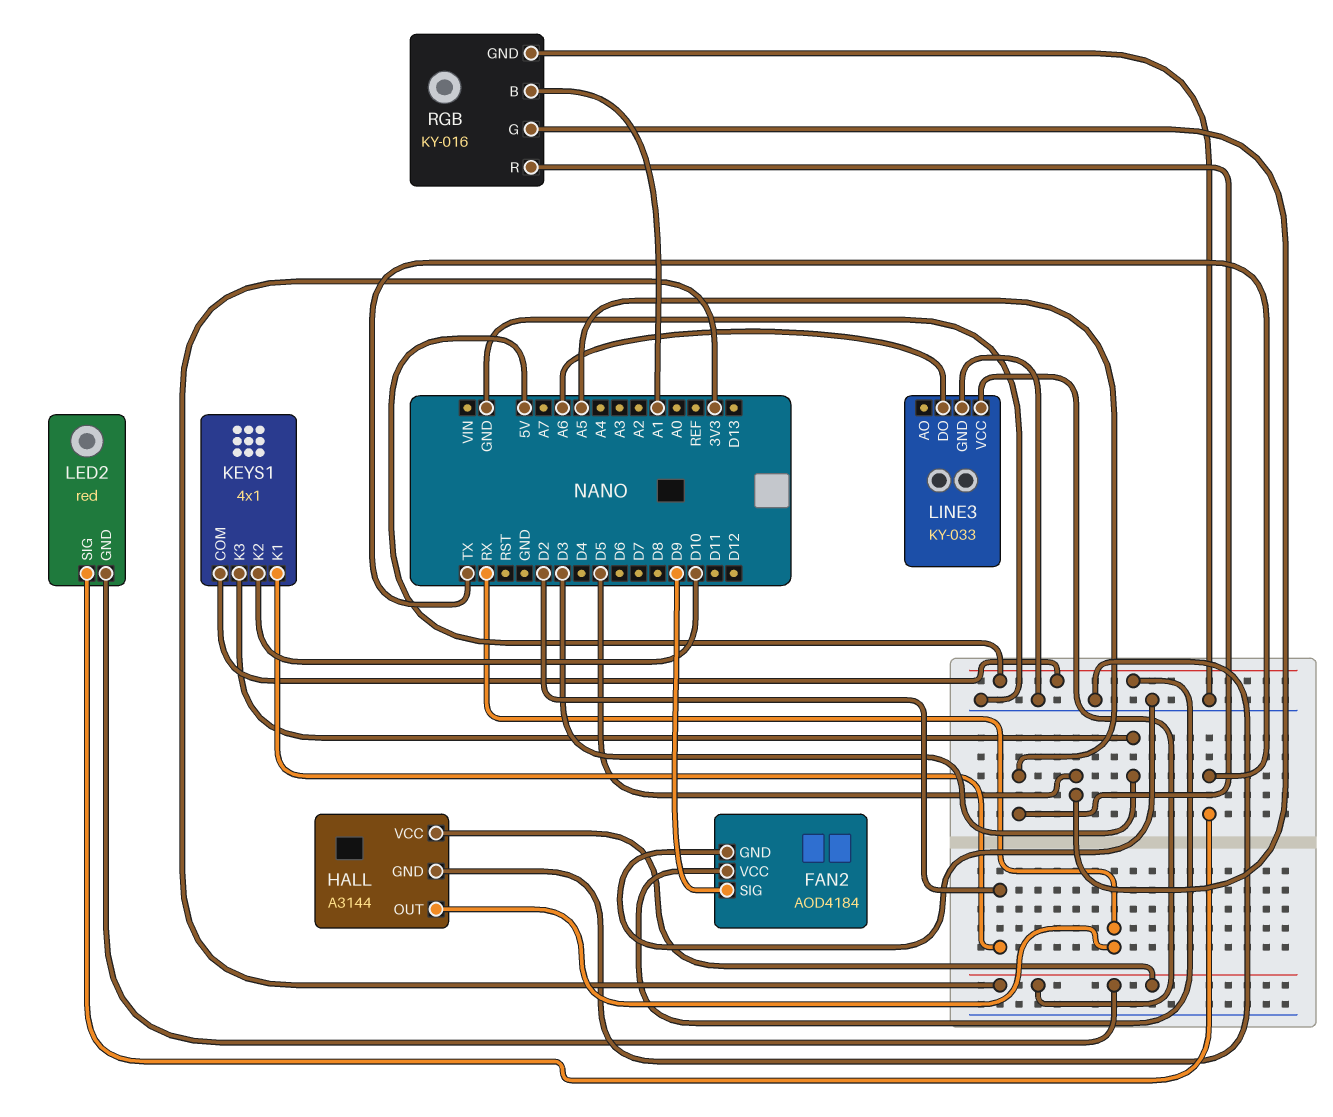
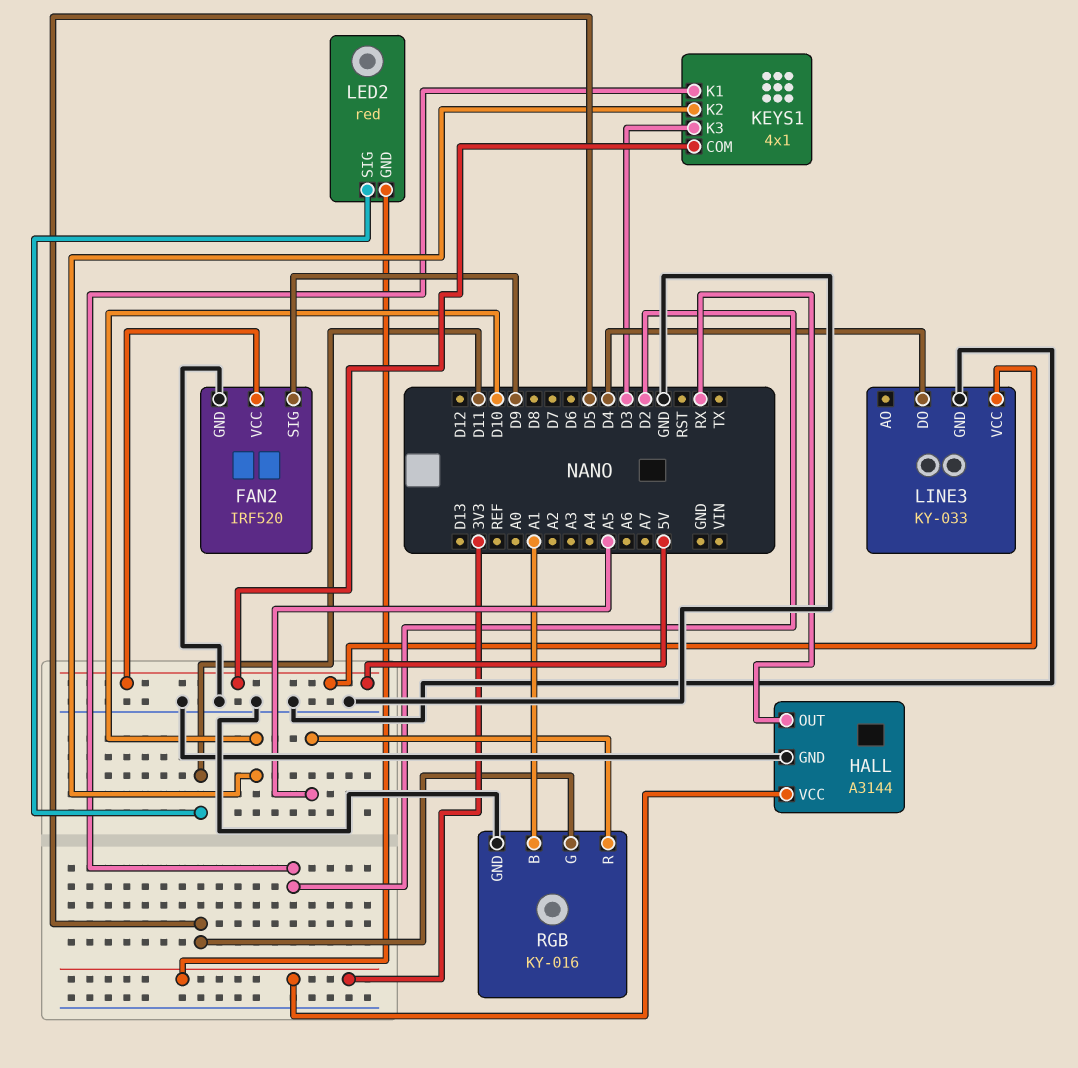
FAN2: AOD4184 -> IRF520
LED2 pin SIG: TX -> D11
LINE3 pin DO: A6 -> D4
LINE3 pin VCC: 3V3 -> 5V

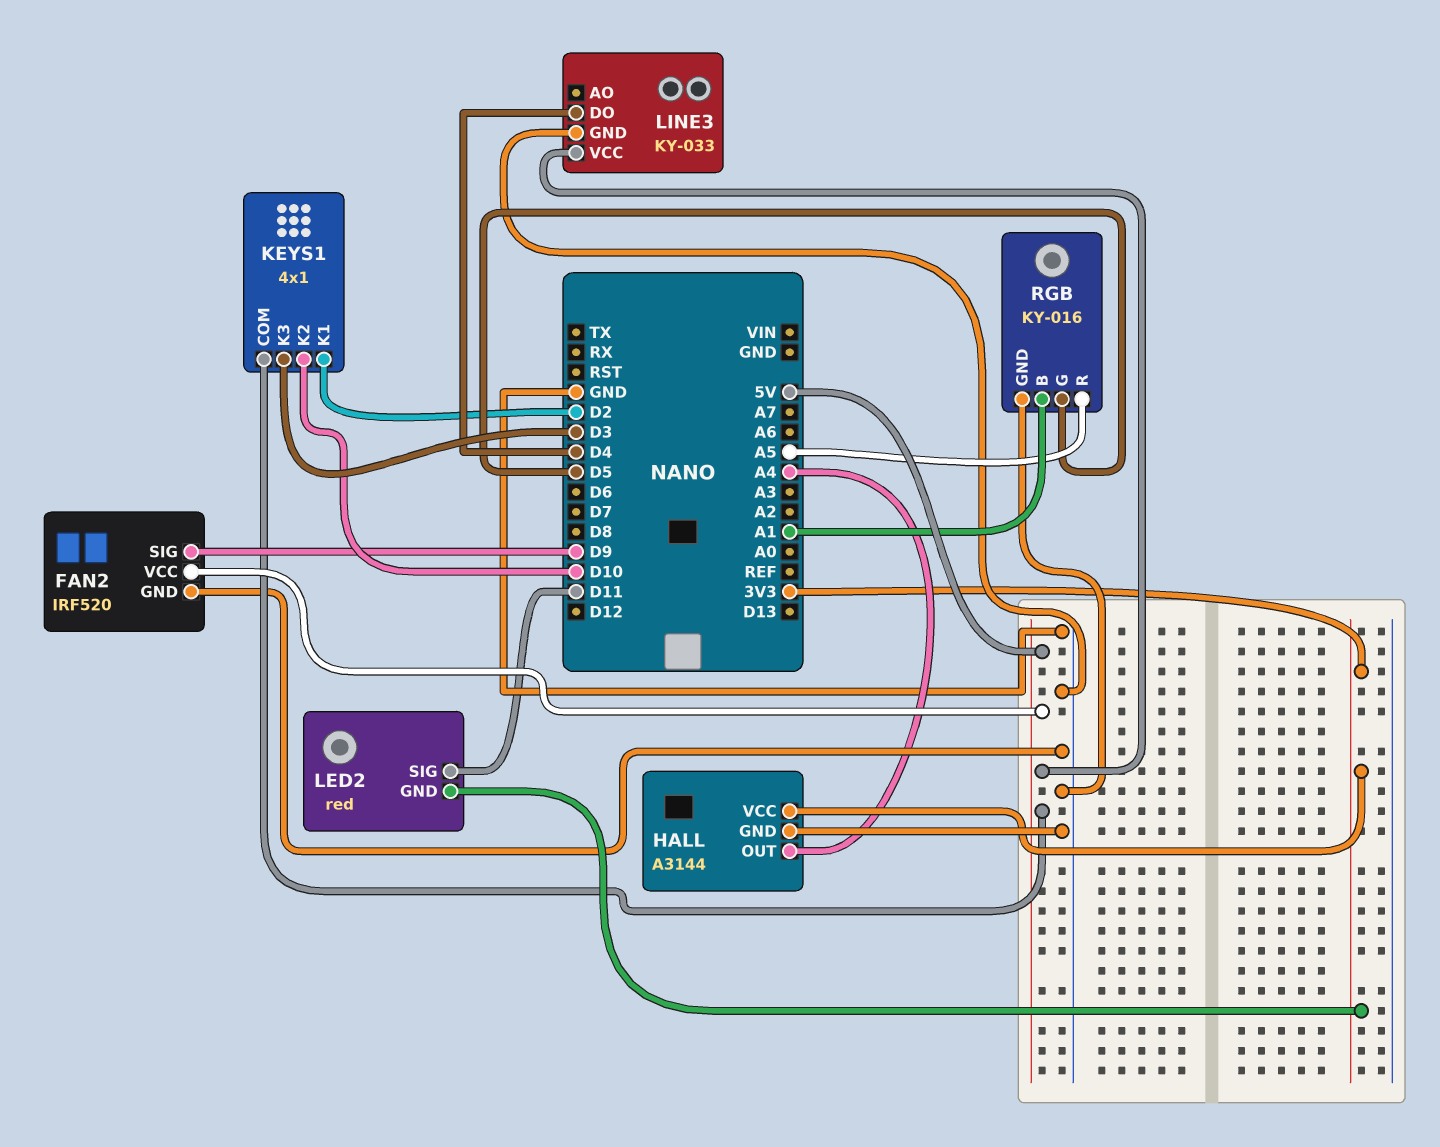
HALL pin OUT: RX -> A4

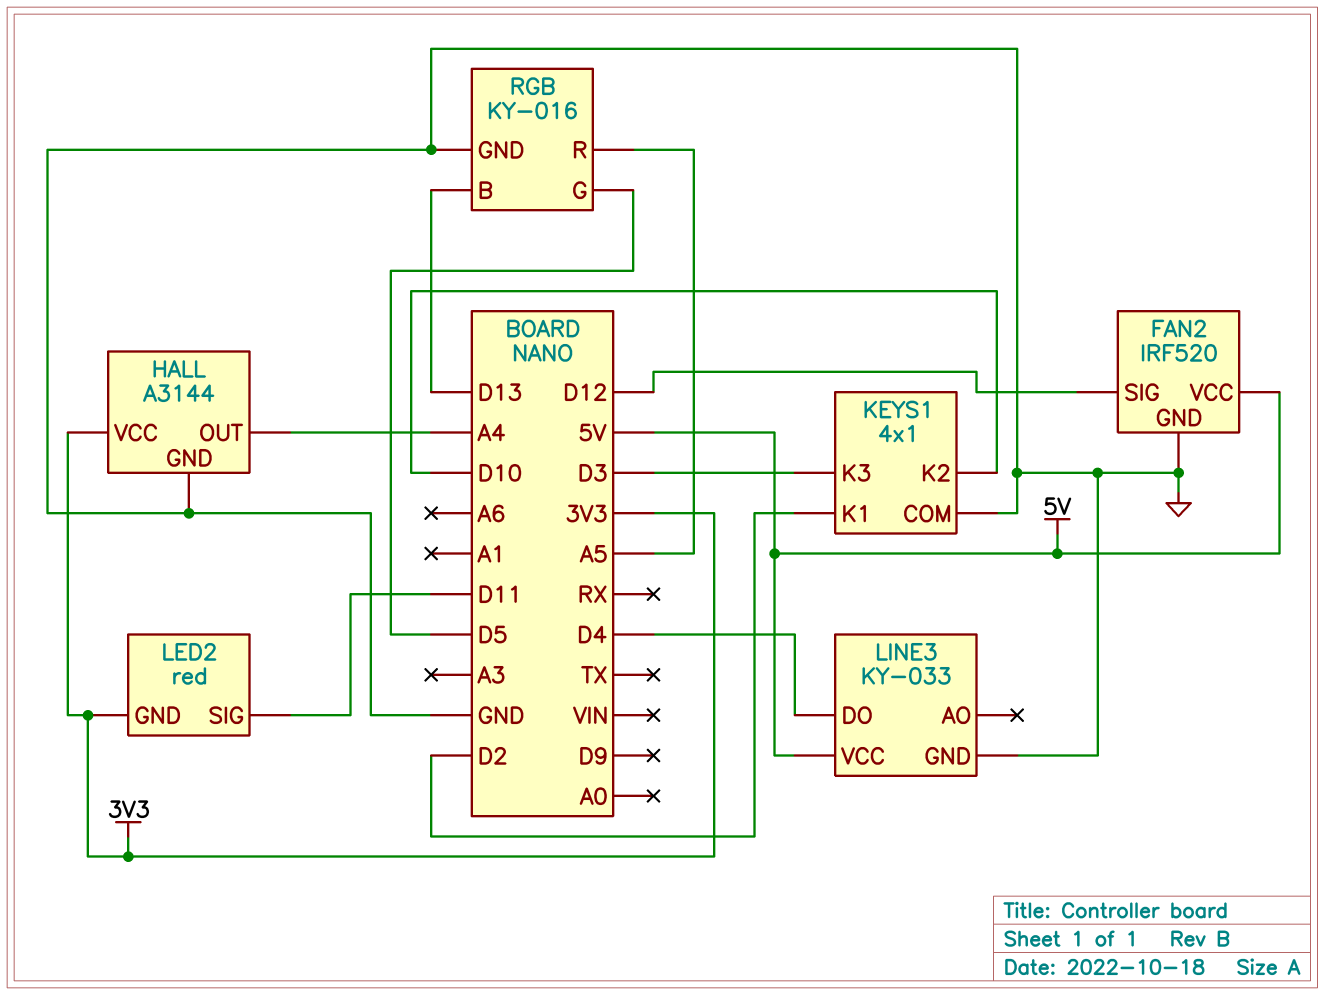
FAN2 pin SIG: D9 -> D12
KEYS1 pin COM: 5V -> GND
RGB pin B: A1 -> D13

